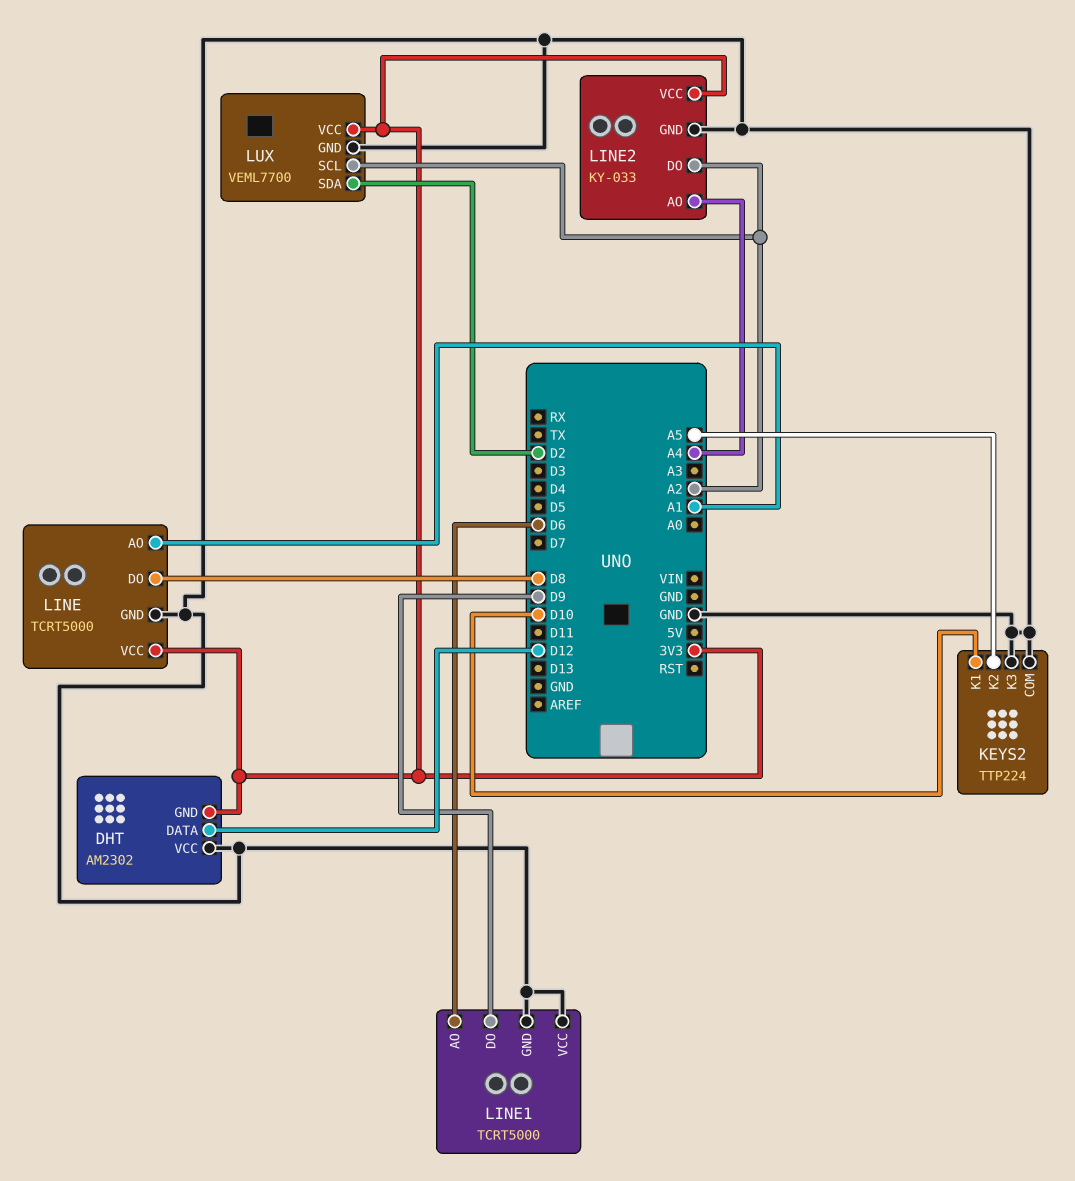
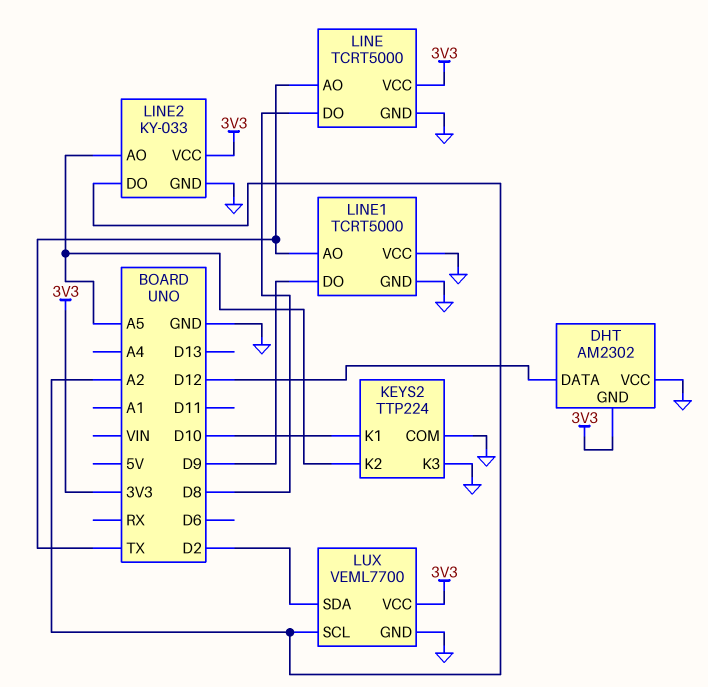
LINE pin AO: A1 -> TX
LINE1 pin AO: D6 -> TX
LINE2 pin AO: A4 -> A5

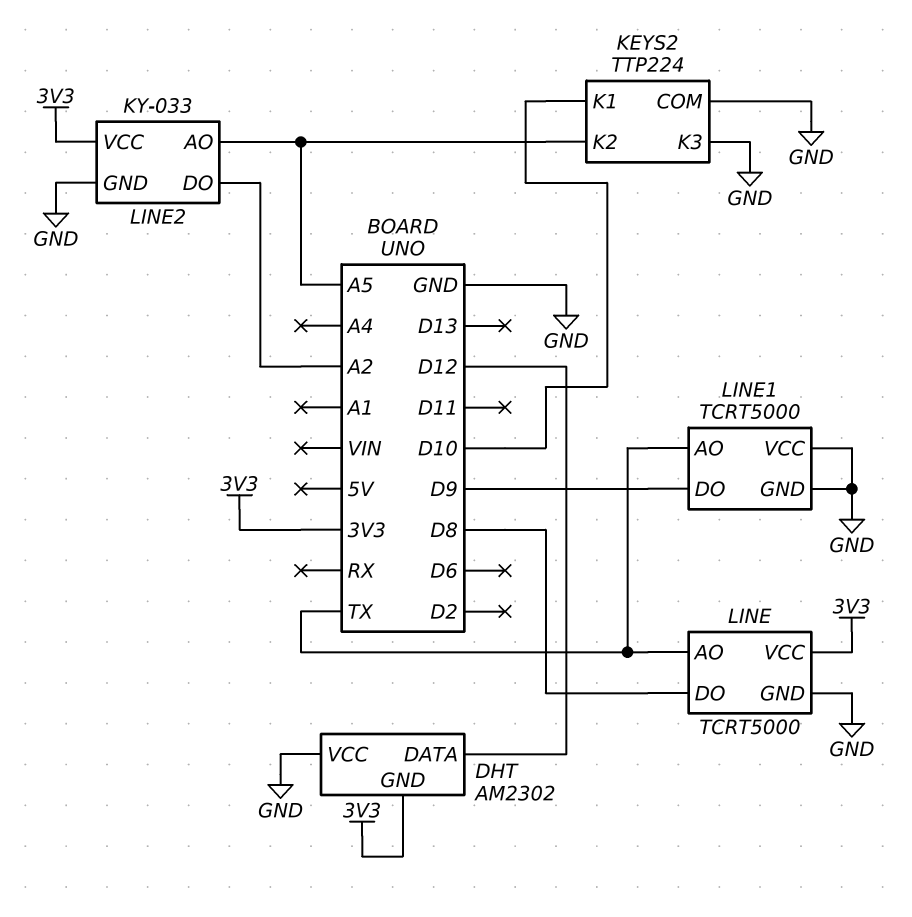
LUX: VEML7700 -> none
LUX pin GND: GND -> none
LUX pin SCL: A2 -> none
LUX pin SDA: D2 -> none
LUX pin VCC: 3V3 -> none

